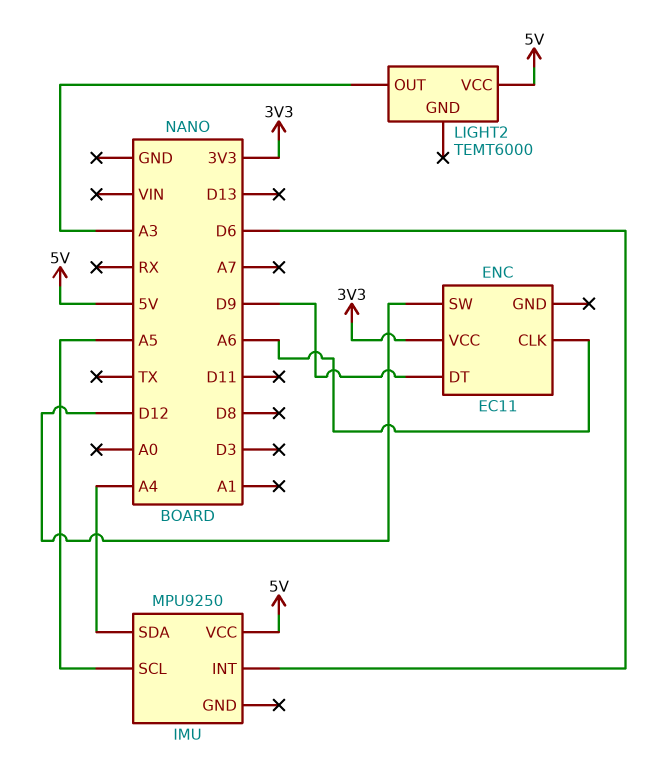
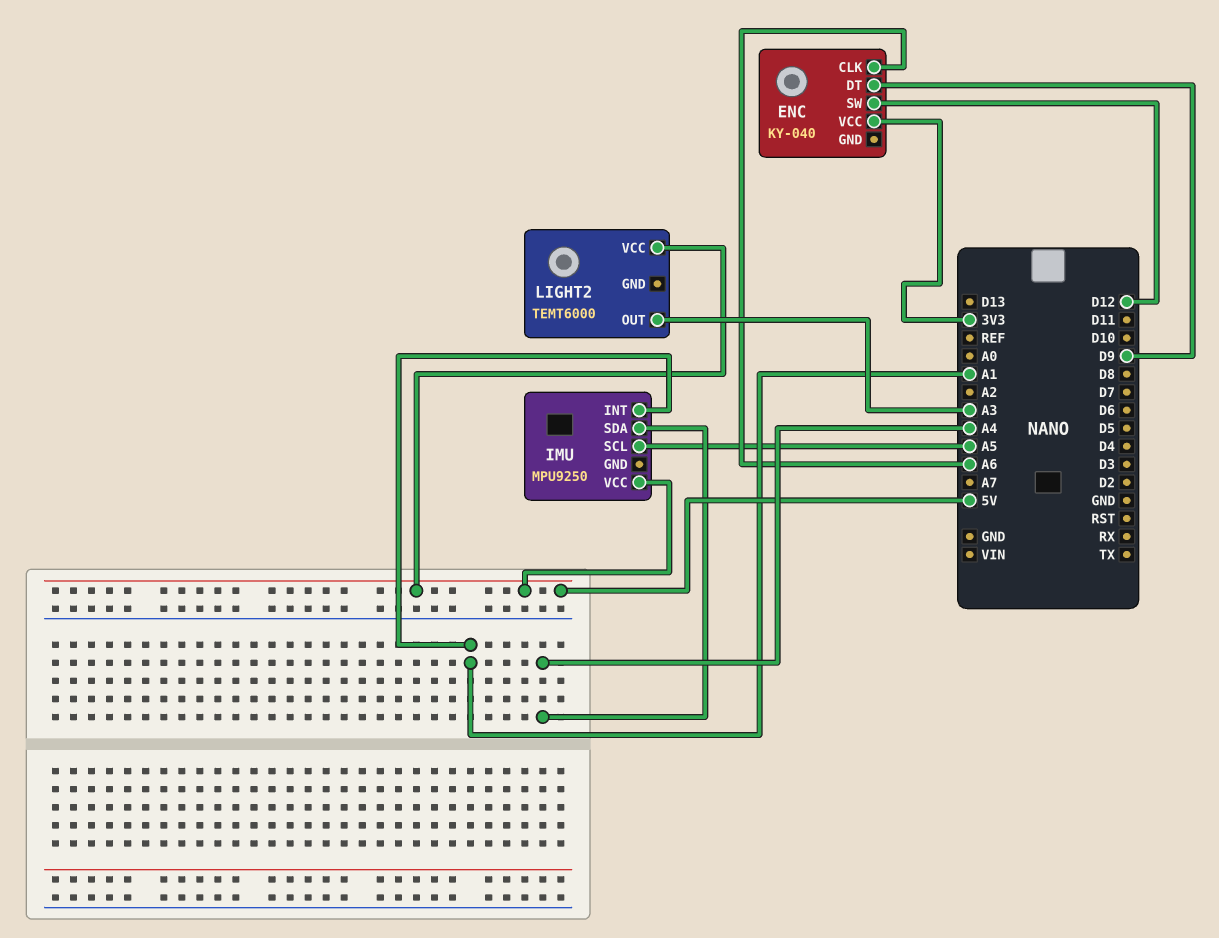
ENC: EC11 -> KY-040
IMU pin INT: D6 -> A1

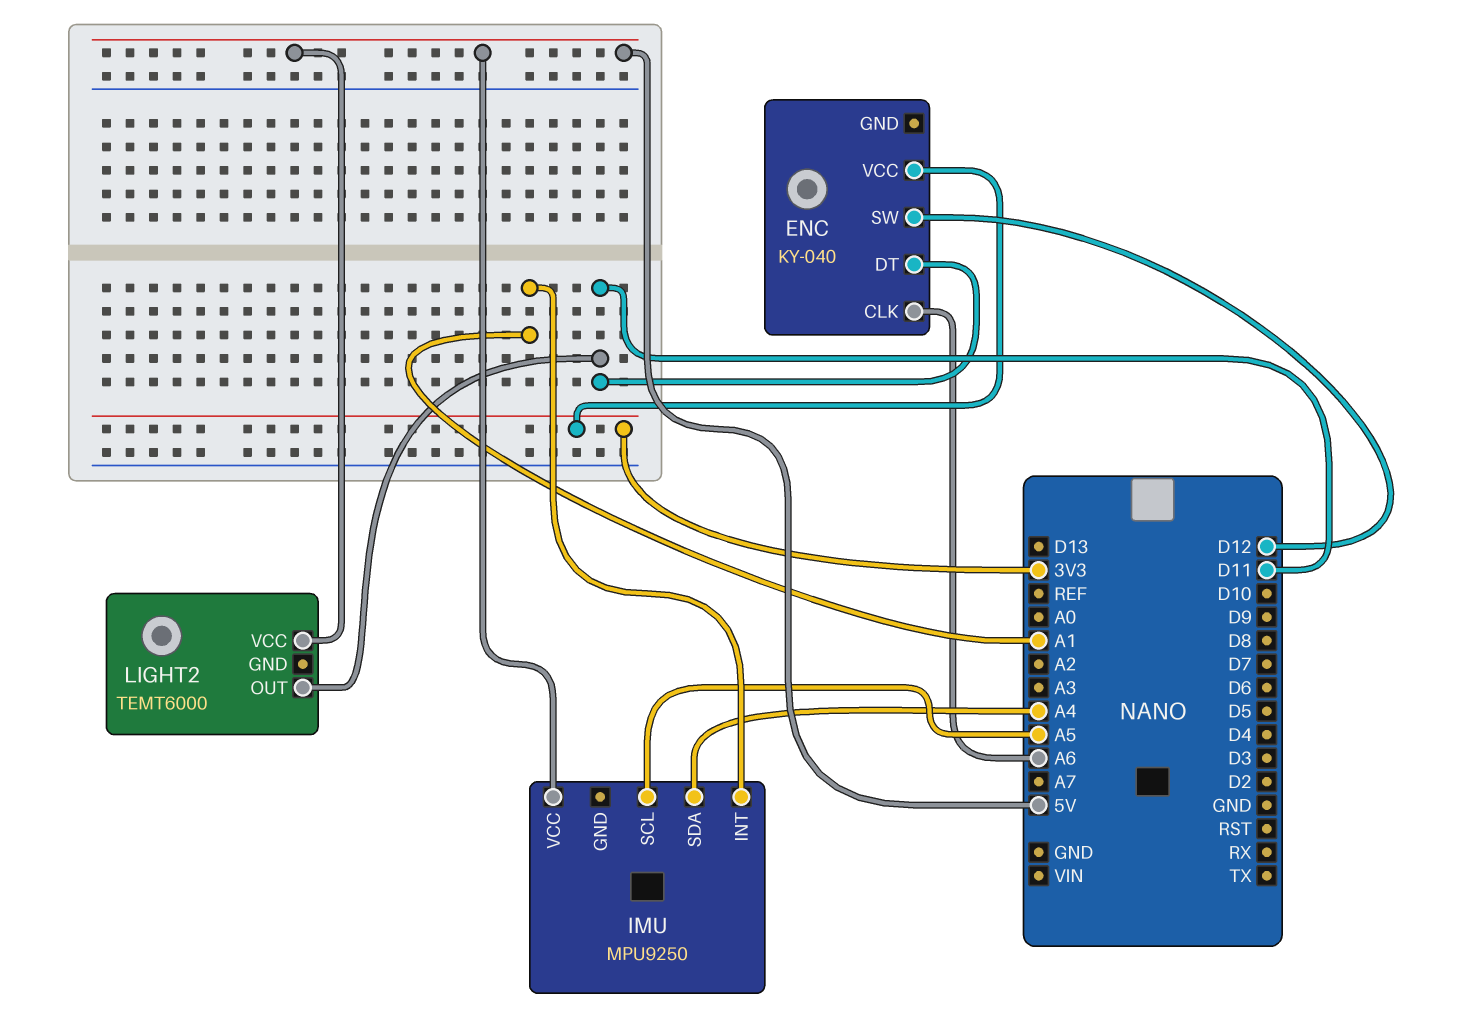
ENC pin DT: D9 -> D11
LIGHT2 pin OUT: A3 -> D11

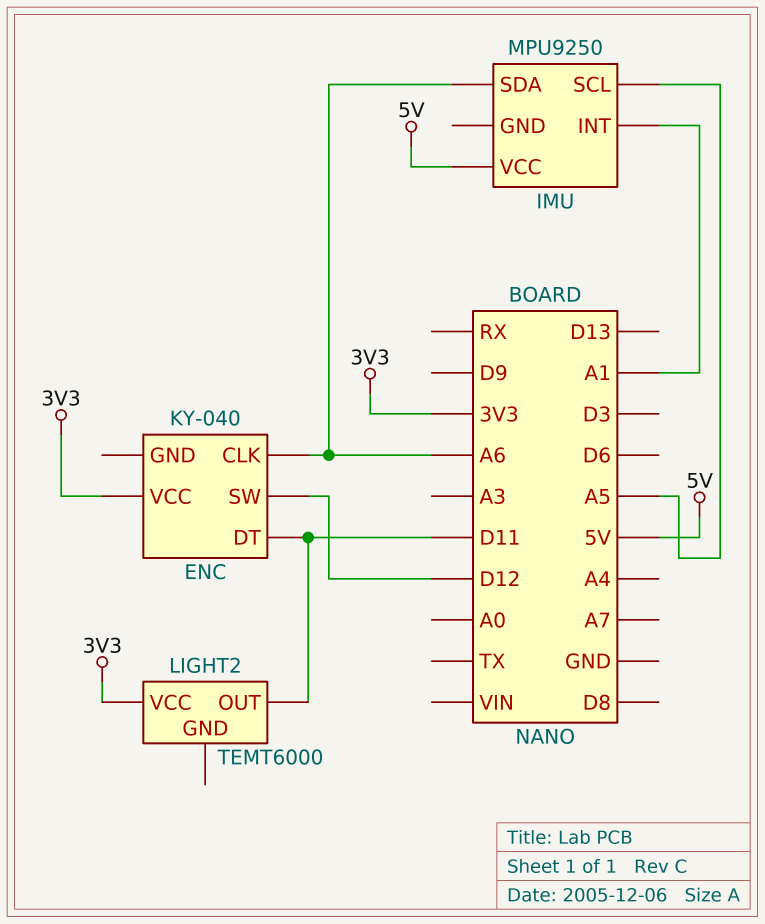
IMU pin SDA: A4 -> A6
LIGHT2 pin VCC: 5V -> 3V3

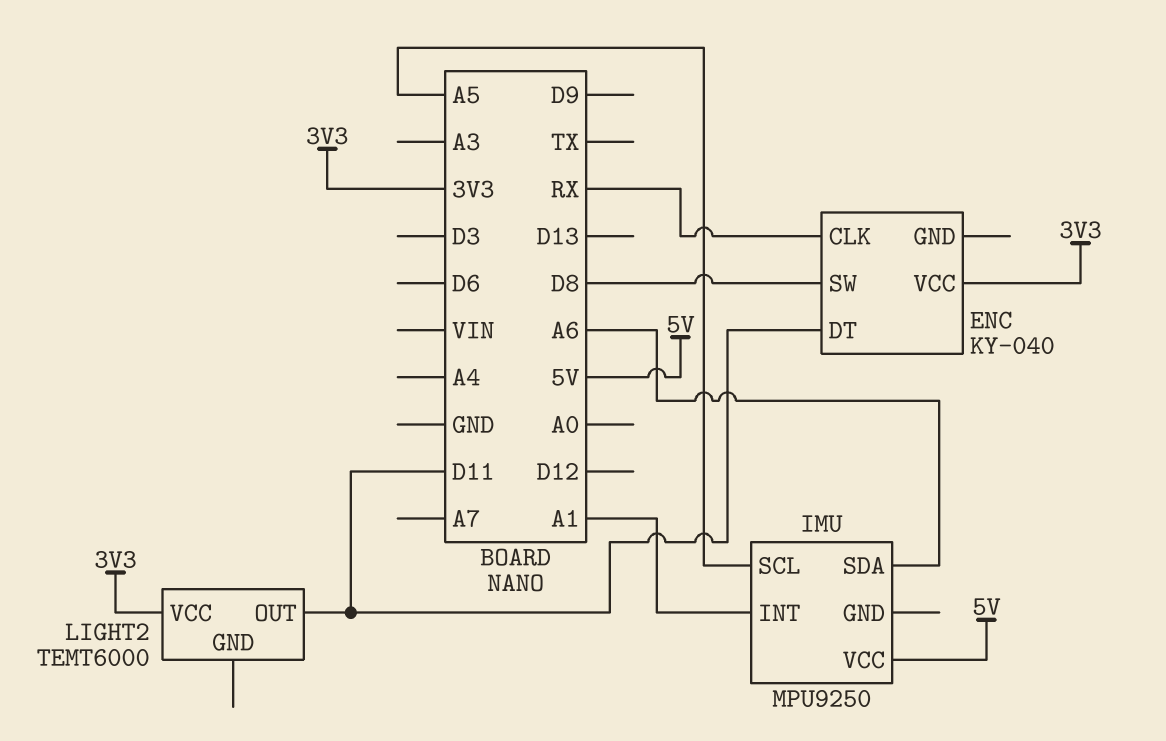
ENC pin CLK: A6 -> RX
ENC pin SW: D12 -> D8

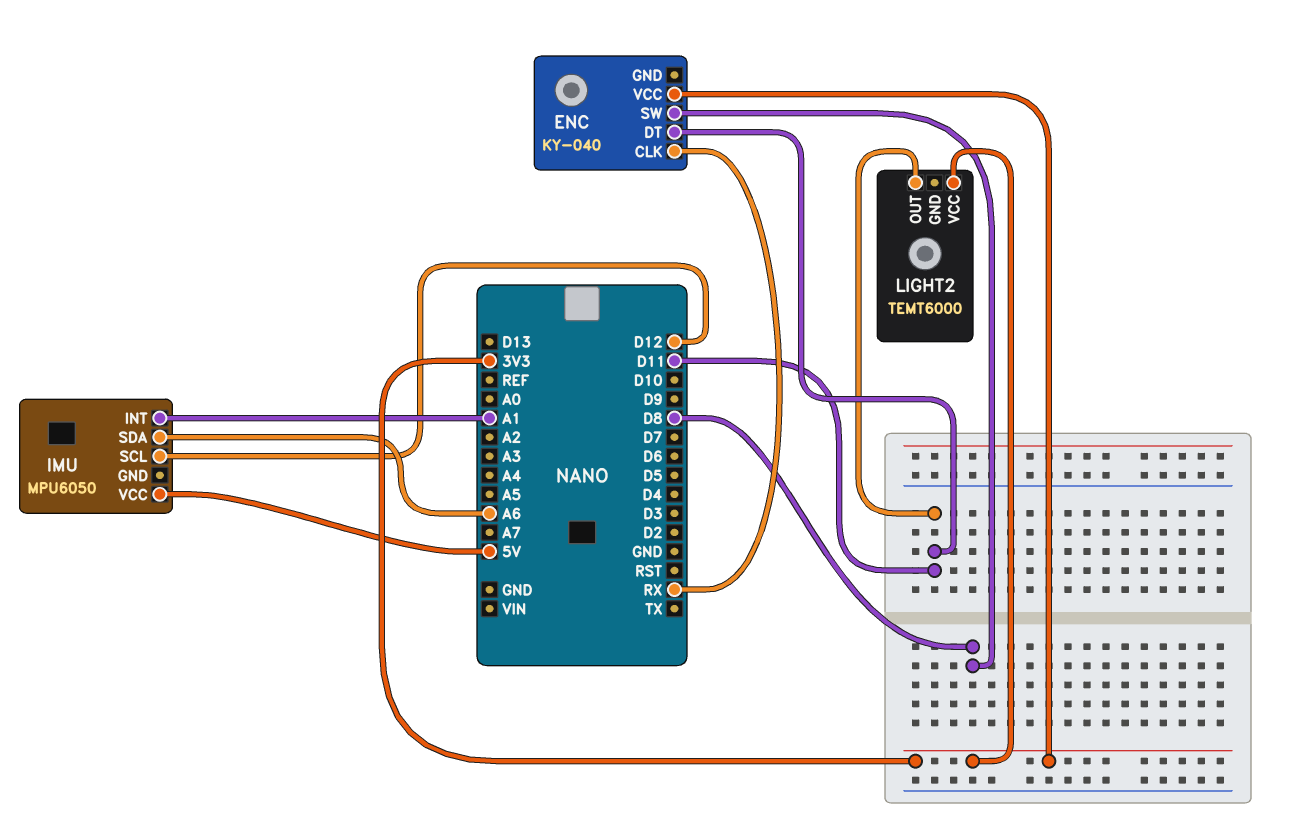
IMU: MPU9250 -> MPU6050
IMU pin SCL: A5 -> D12

